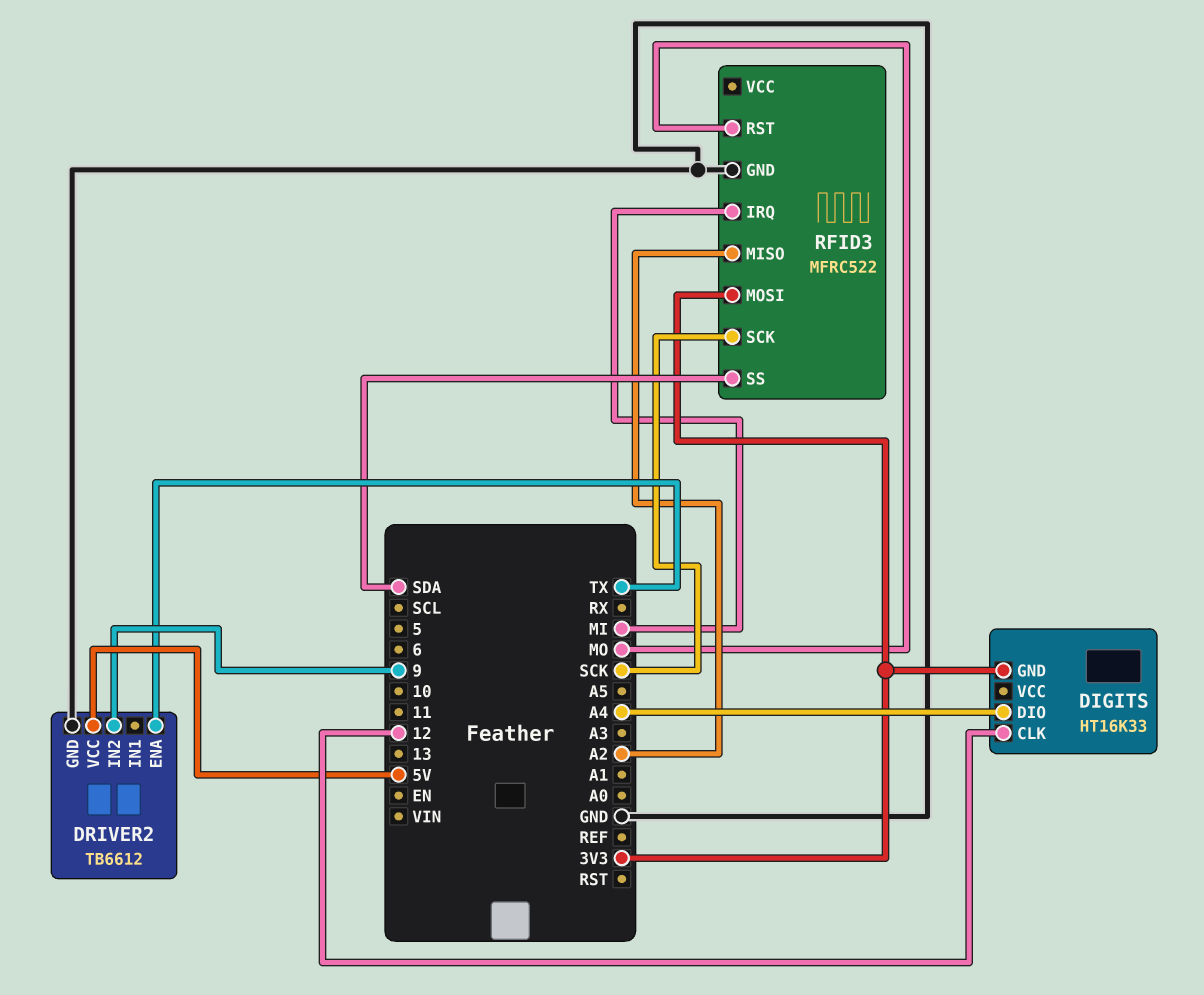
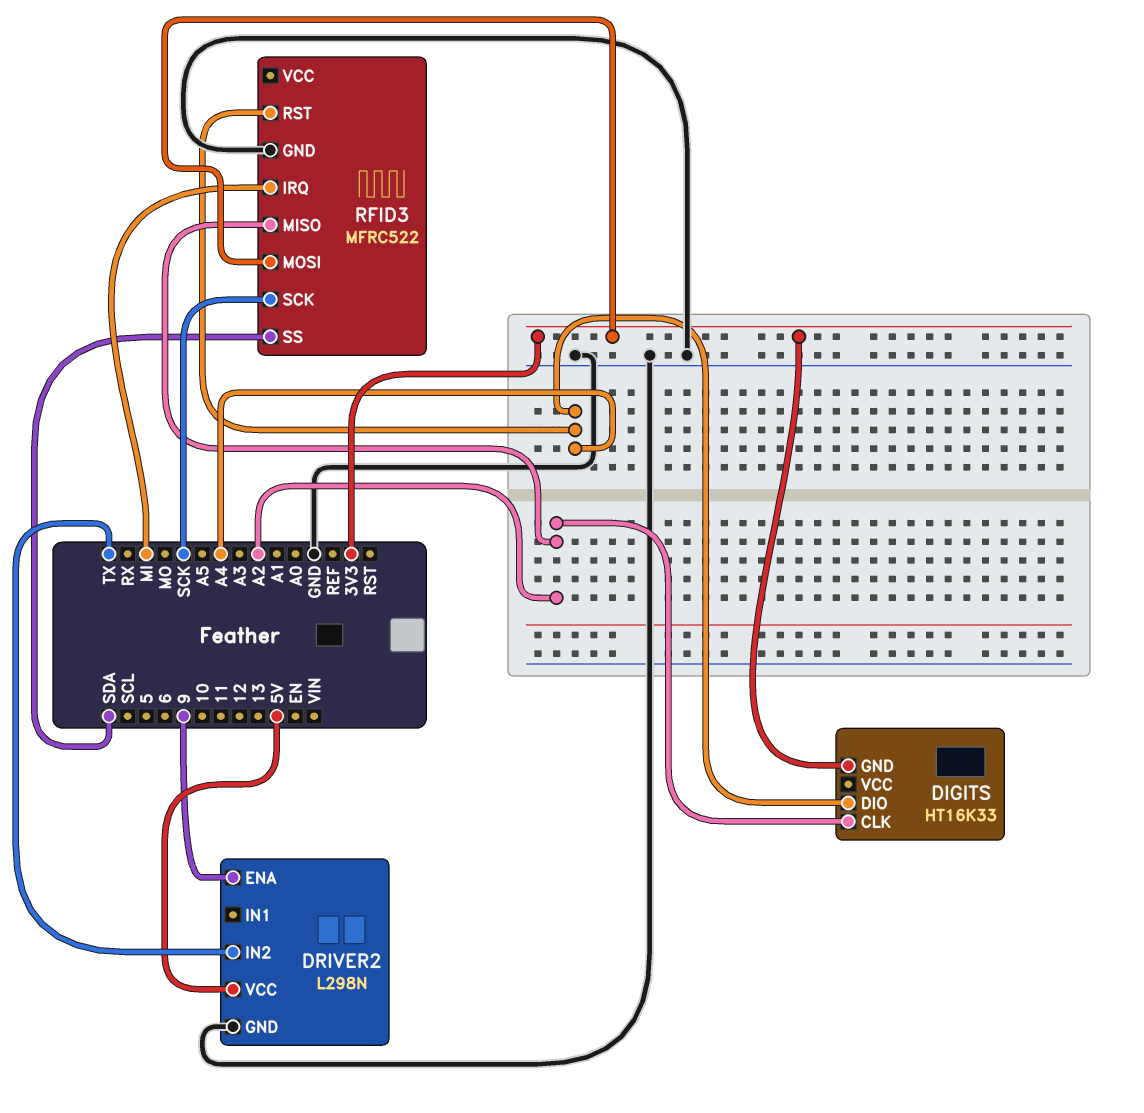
DIGITS pin CLK: 12 -> A2
DRIVER2: TB6612 -> L298N
DRIVER2 pin ENA: TX -> 9
DRIVER2 pin IN2: 9 -> TX
RFID3 pin RST: MO -> A4

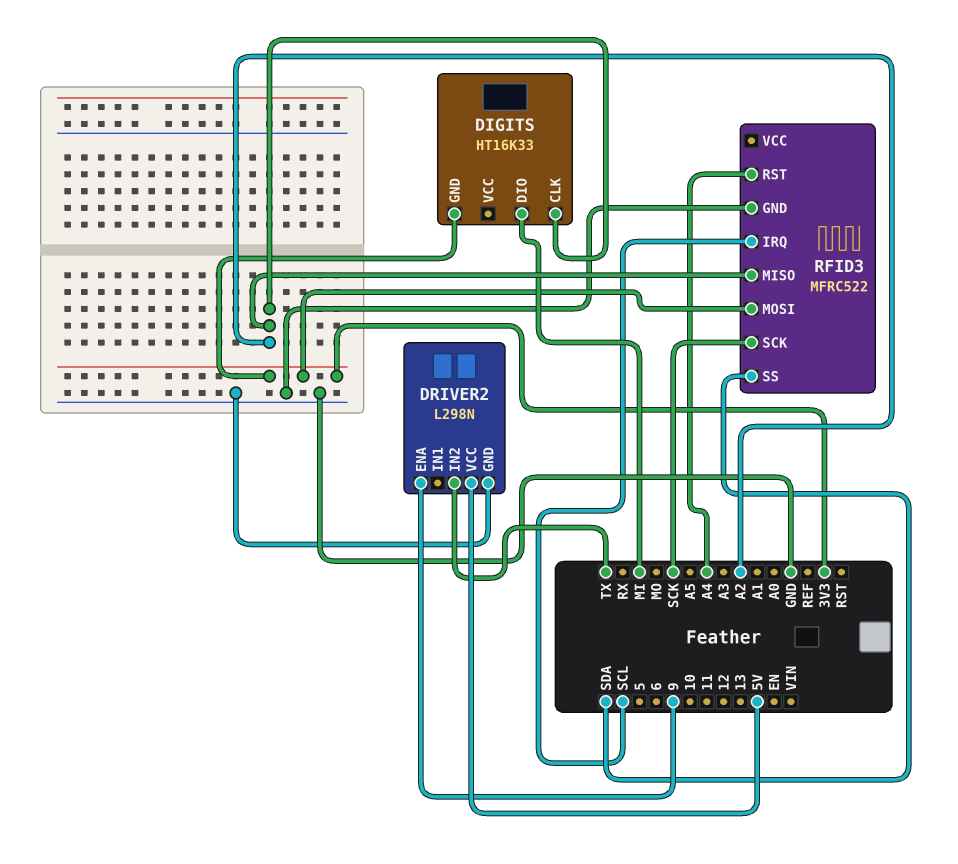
DIGITS pin DIO: A4 -> MI
RFID3 pin IRQ: MI -> SCL

